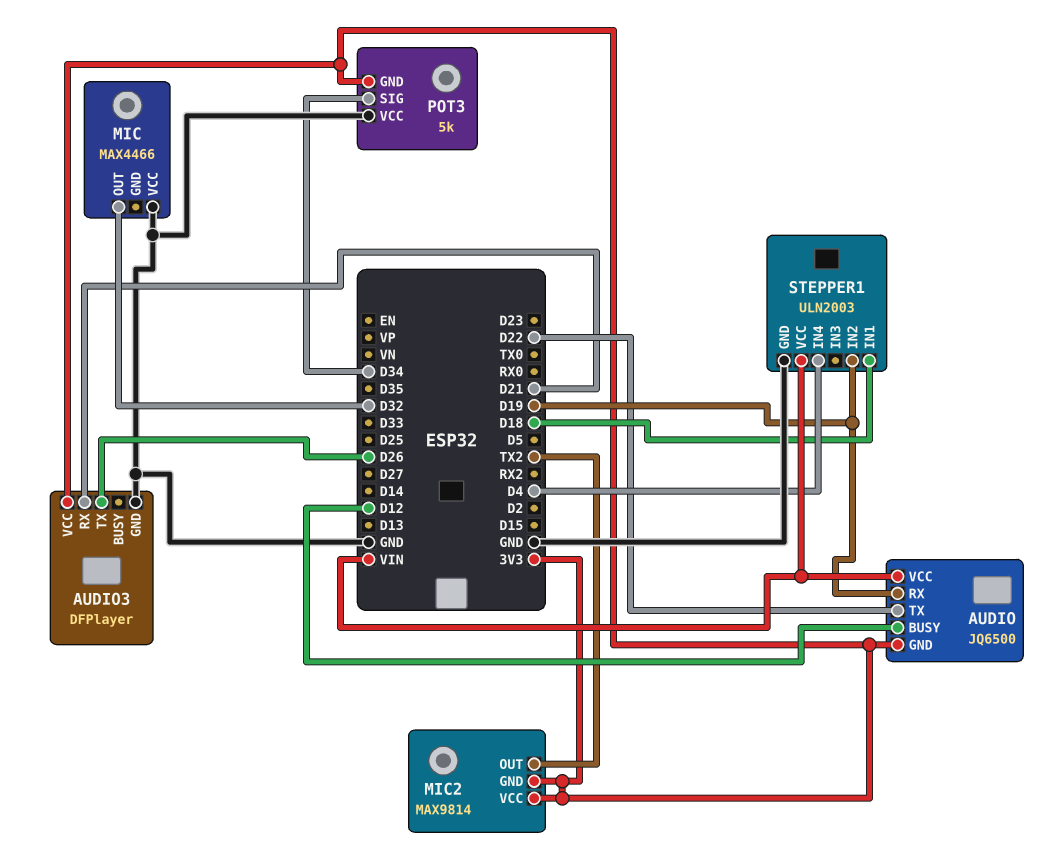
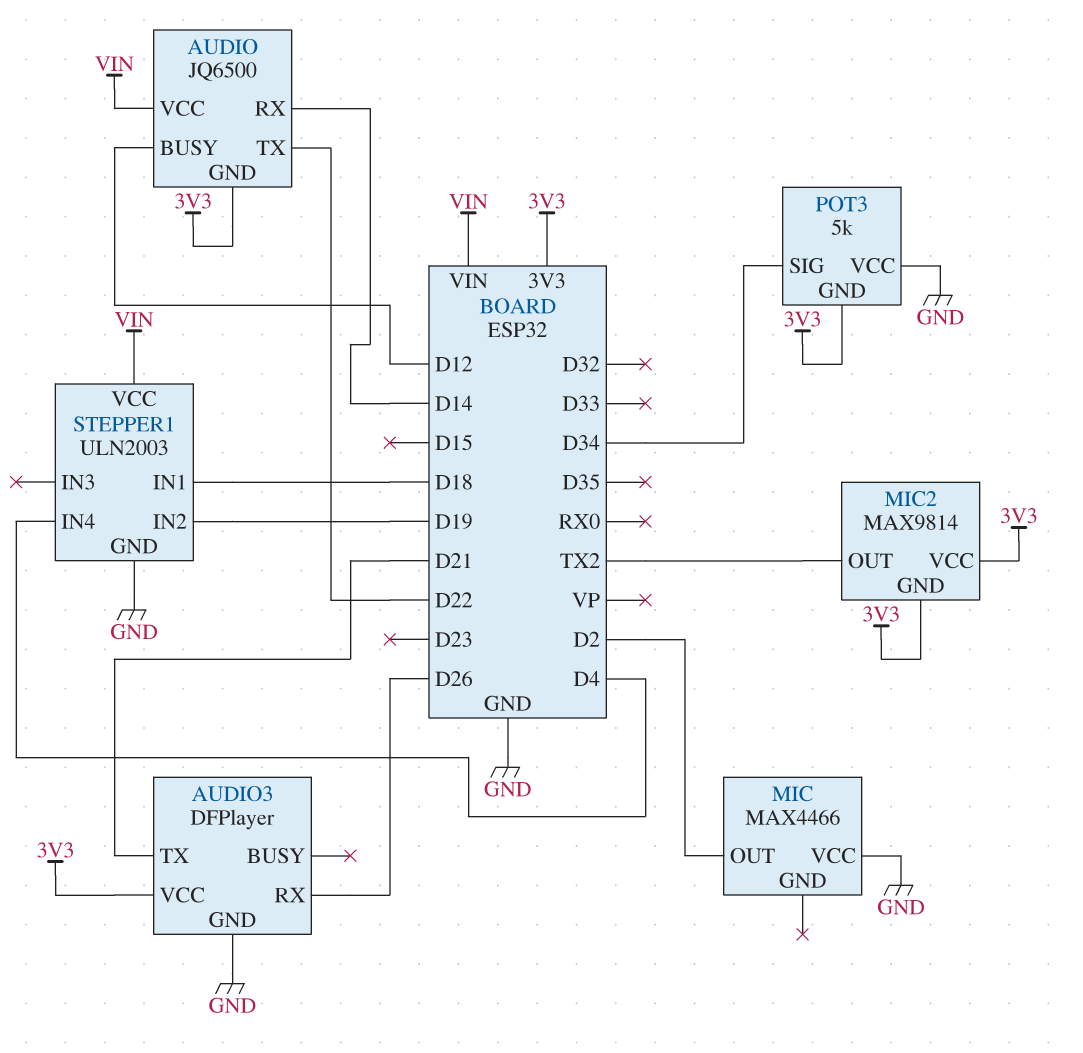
AUDIO pin RX: D19 -> D14
AUDIO3 pin RX: D21 -> D26
AUDIO3 pin TX: D26 -> D21
MIC pin OUT: D32 -> D2

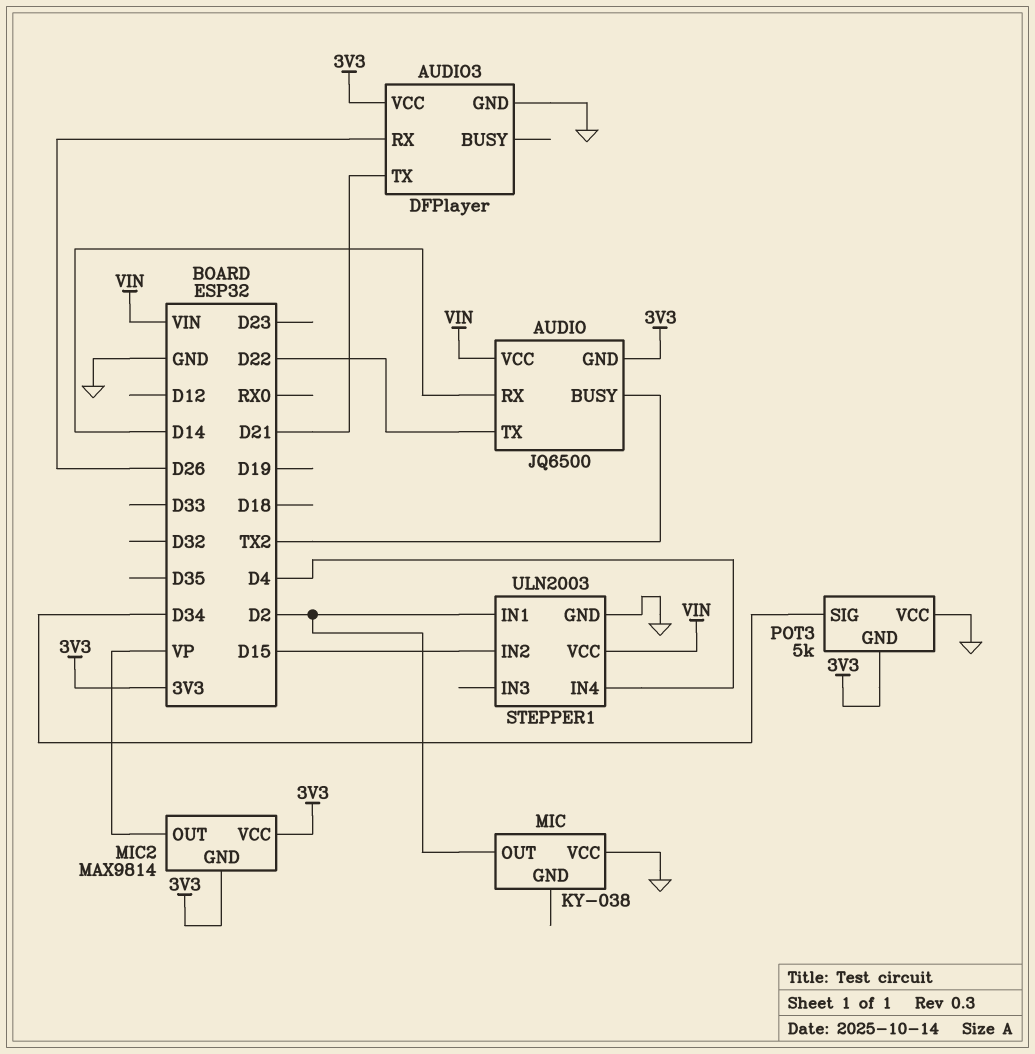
AUDIO pin BUSY: D12 -> TX2
MIC: MAX4466 -> KY-038
MIC2 pin OUT: TX2 -> VP
STEPPER1 pin IN1: D18 -> D2
STEPPER1 pin IN2: D19 -> D15

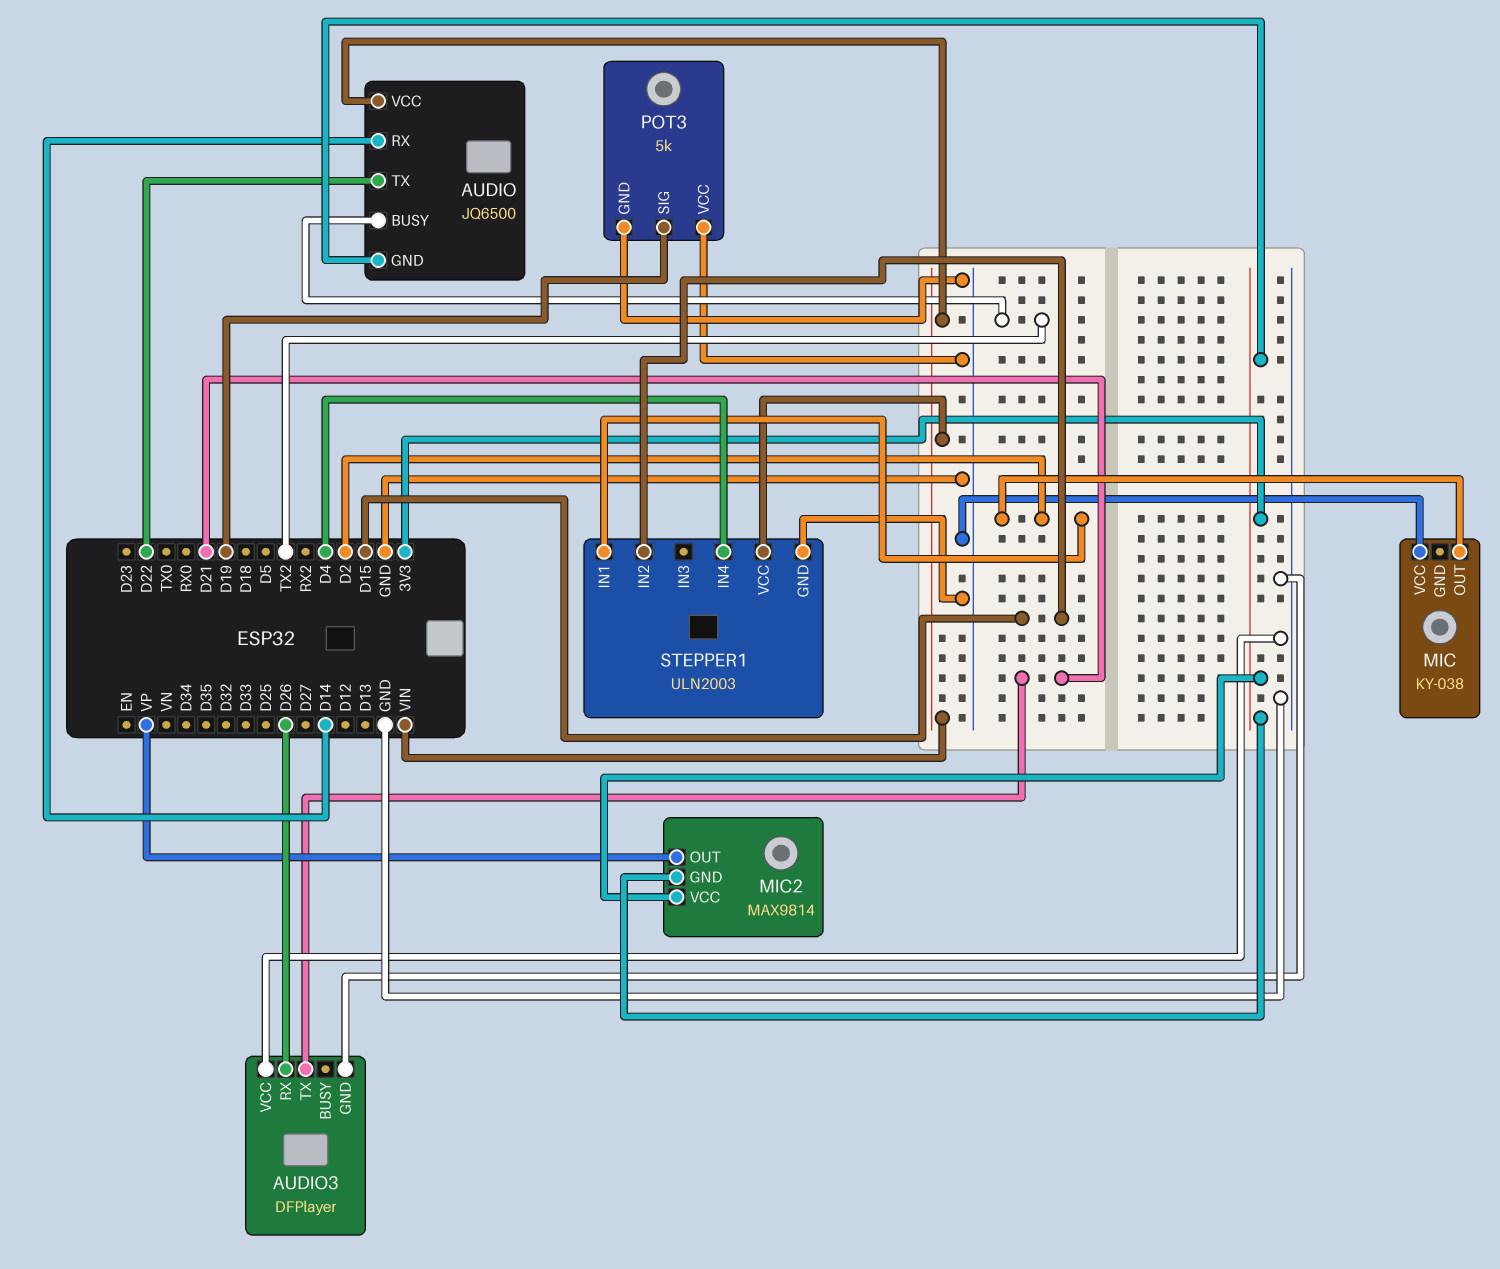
AUDIO3 pin VCC: 3V3 -> GND
POT3 pin GND: 3V3 -> GND
POT3 pin SIG: D34 -> D19

